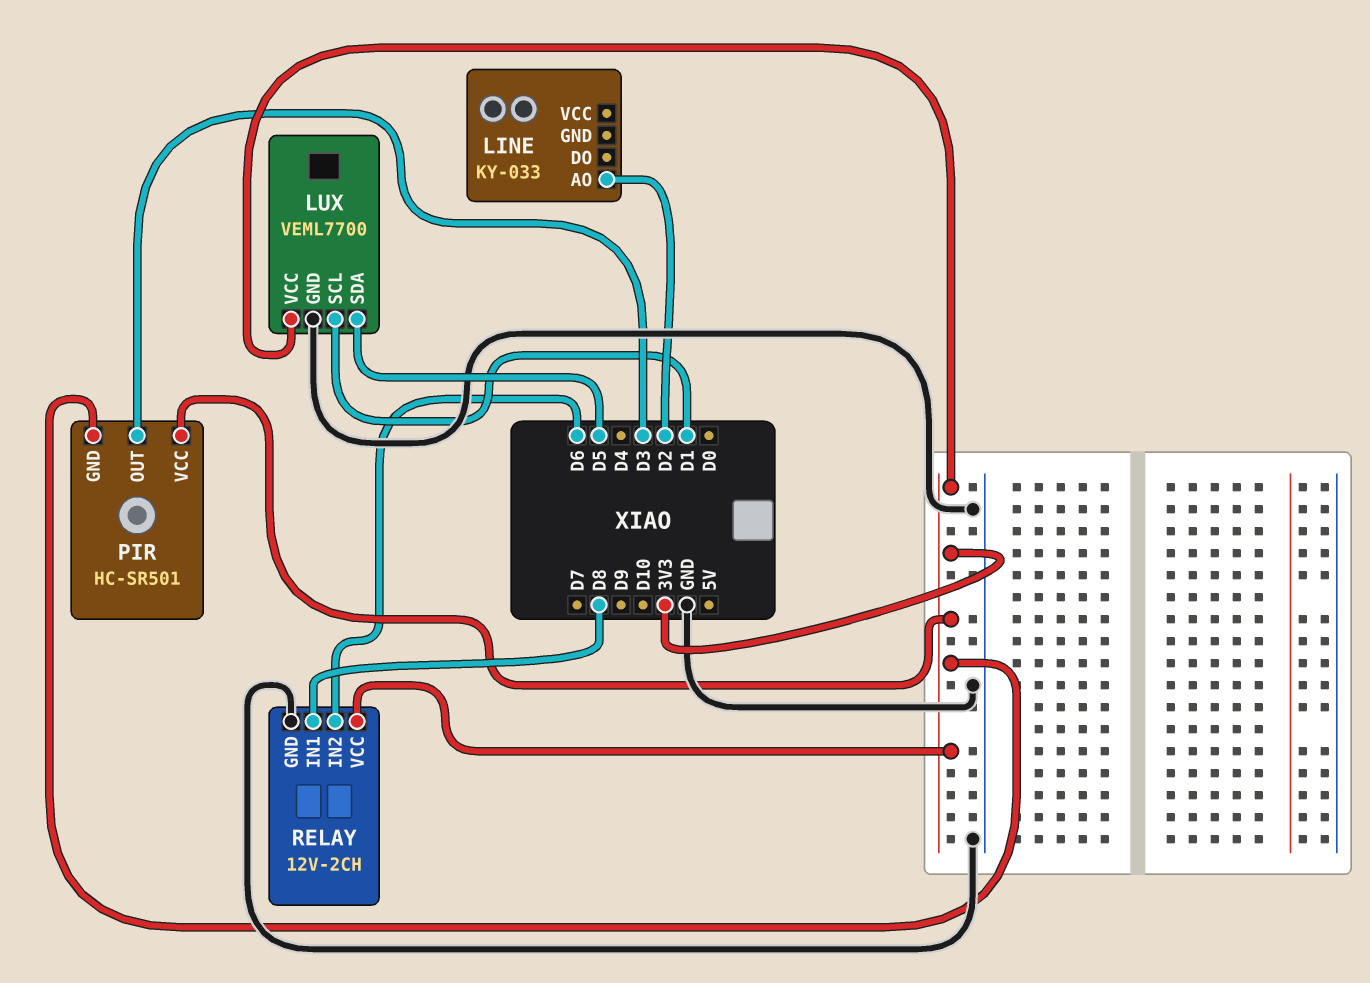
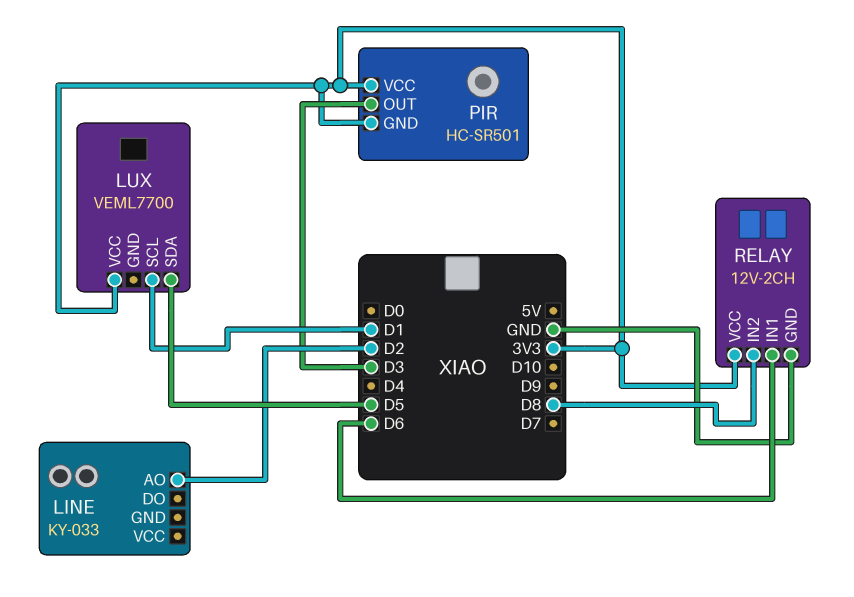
LUX pin GND: GND -> none
RELAY pin IN1: D8 -> D6
RELAY pin IN2: D6 -> D8

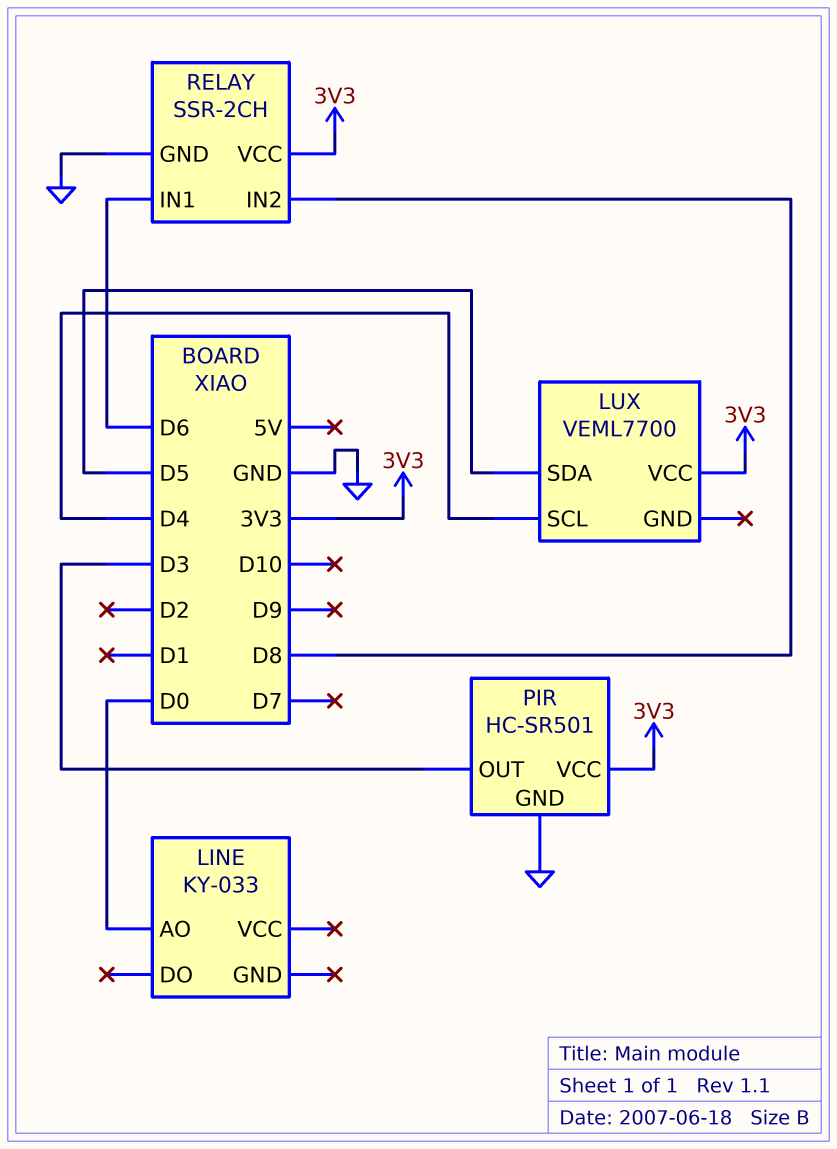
LINE pin AO: D2 -> D0
LUX pin SCL: D1 -> D4
PIR pin GND: 3V3 -> GND
RELAY: 12V-2CH -> SSR-2CH

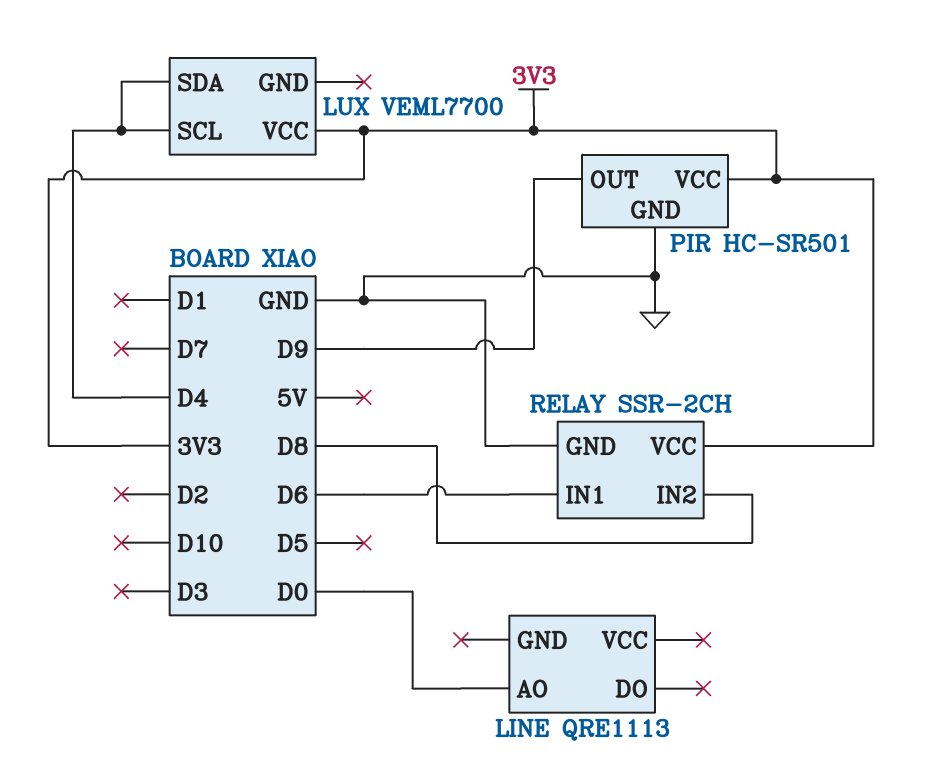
LINE: KY-033 -> QRE1113
LUX pin SDA: D5 -> D4
PIR pin OUT: D3 -> D9

